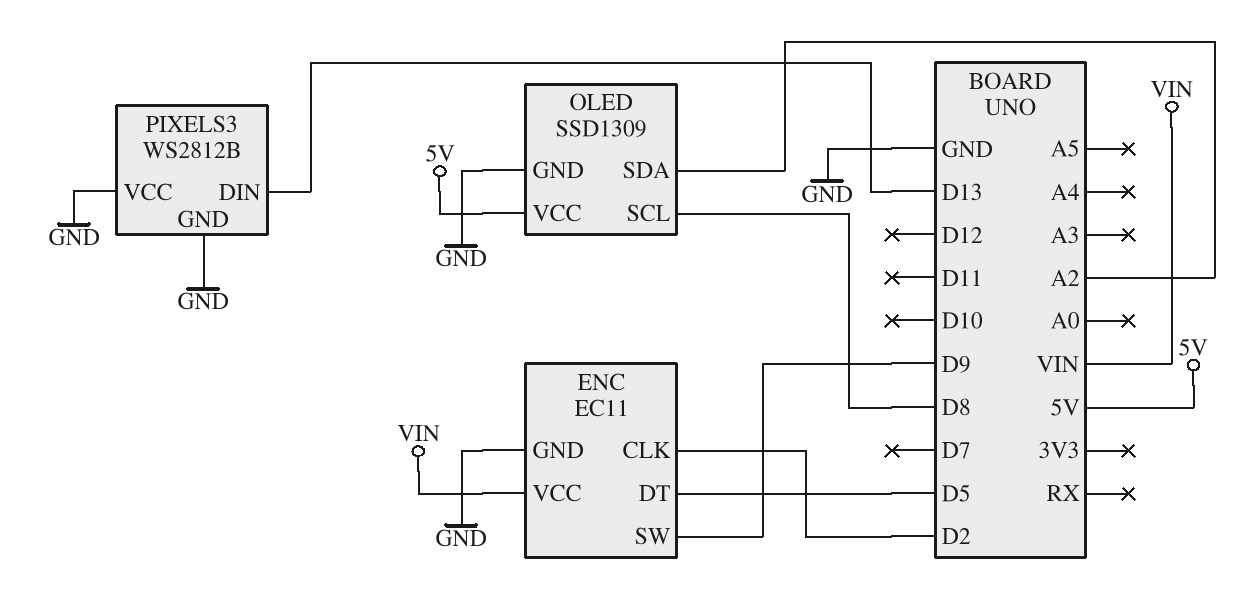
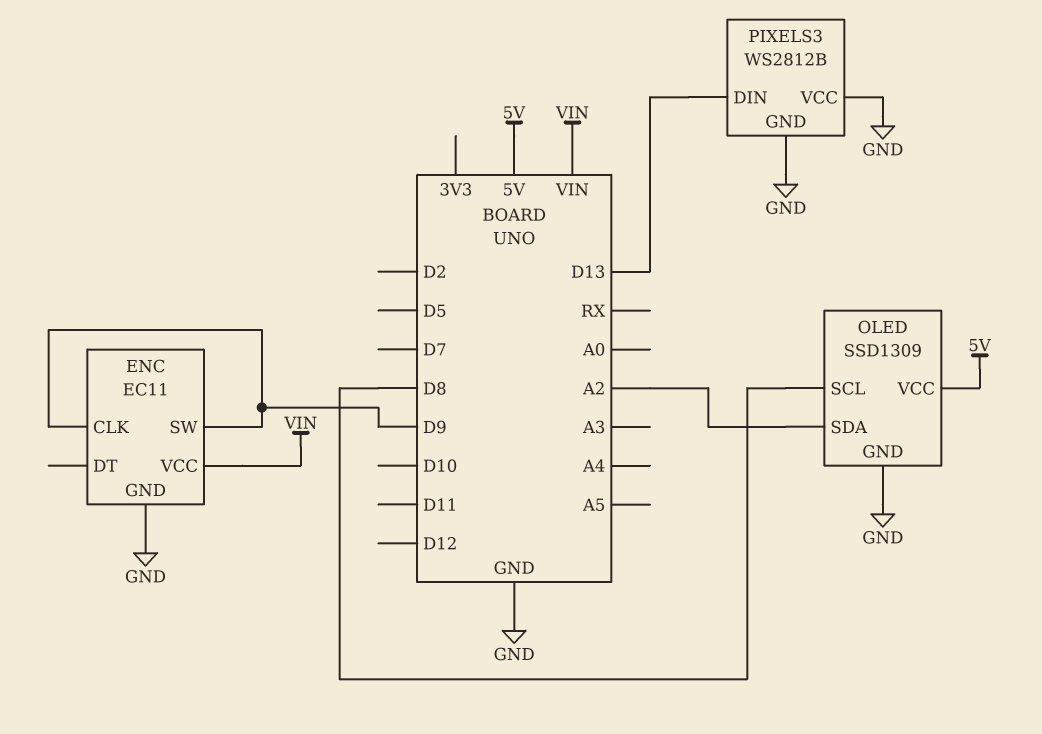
ENC pin CLK: D2 -> D9
ENC pin DT: D5 -> none

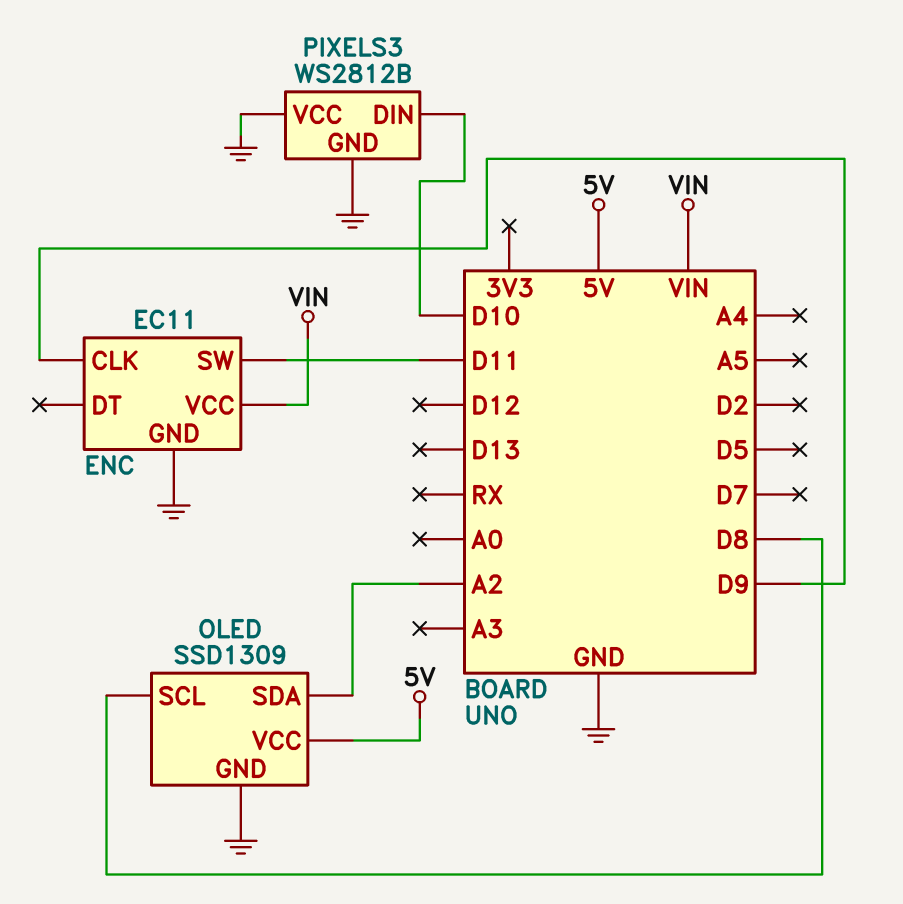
ENC pin SW: D9 -> D11
PIXELS3 pin DIN: D13 -> D10

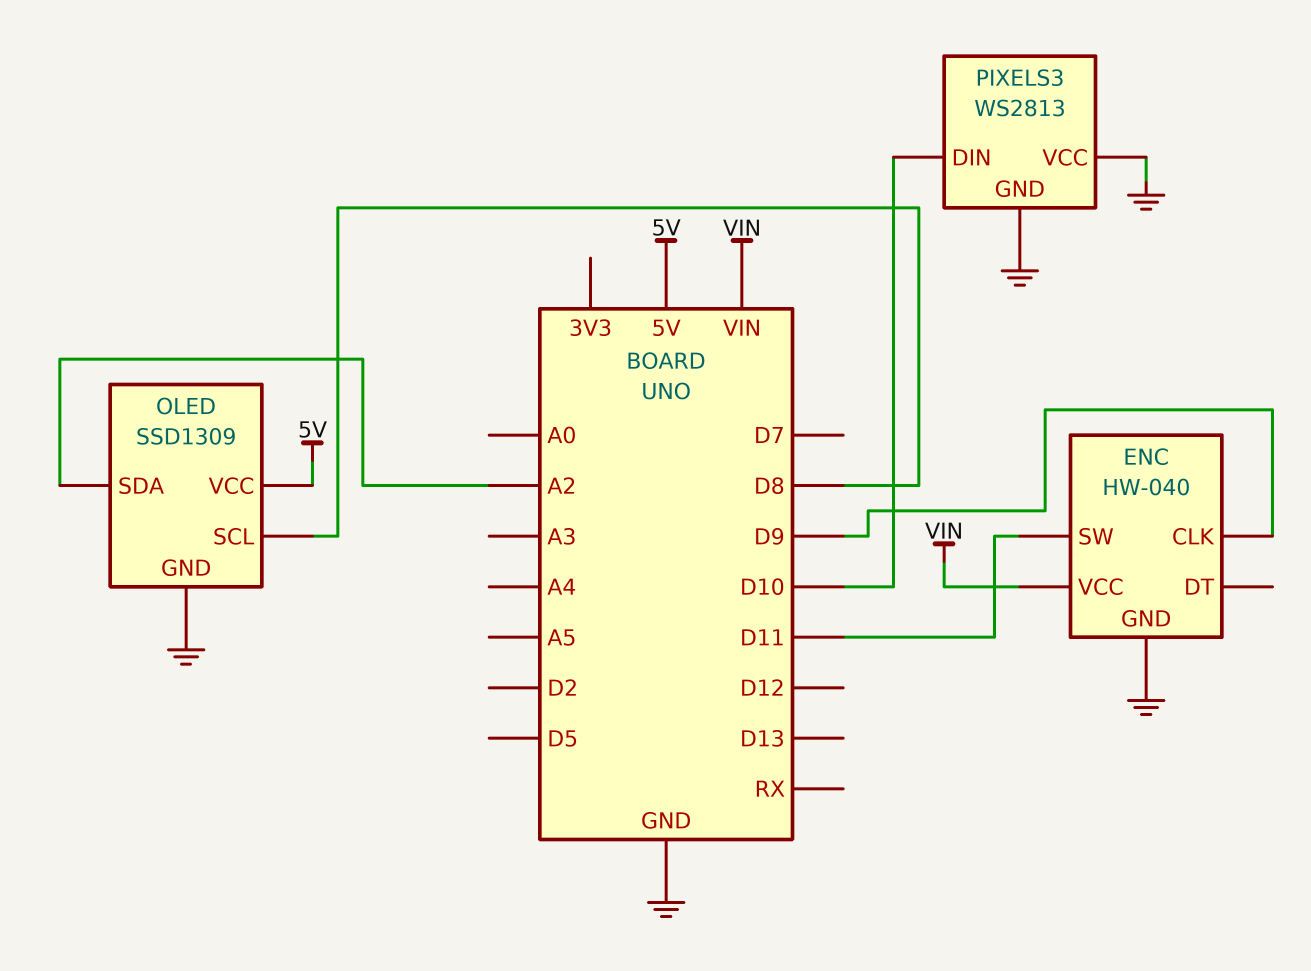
ENC: EC11 -> HW-040
PIXELS3: WS2812B -> WS2813

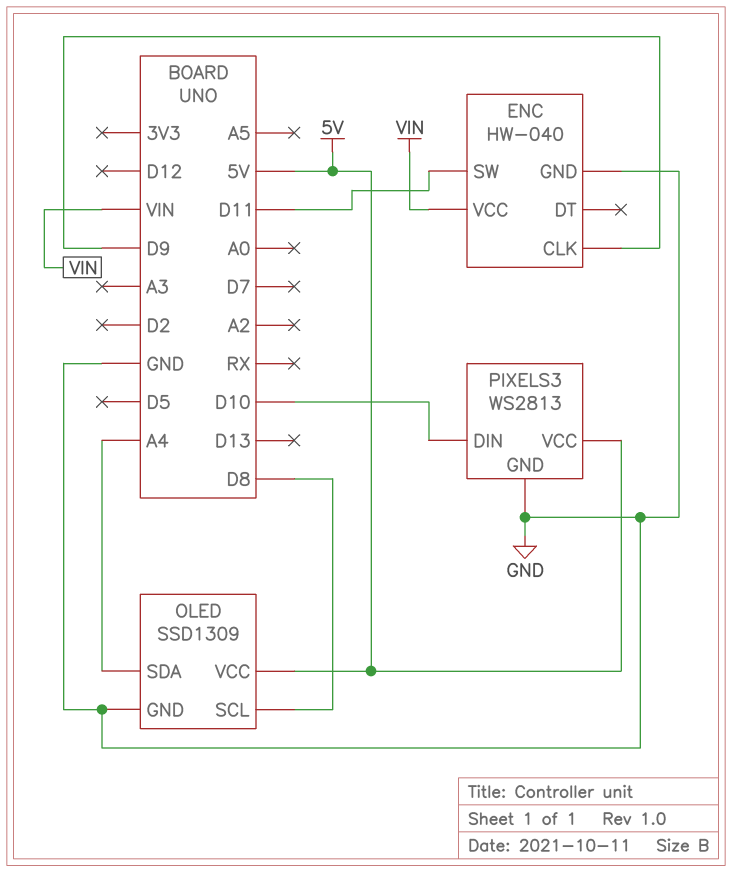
OLED pin SDA: A2 -> A4
PIXELS3 pin VCC: GND -> 5V

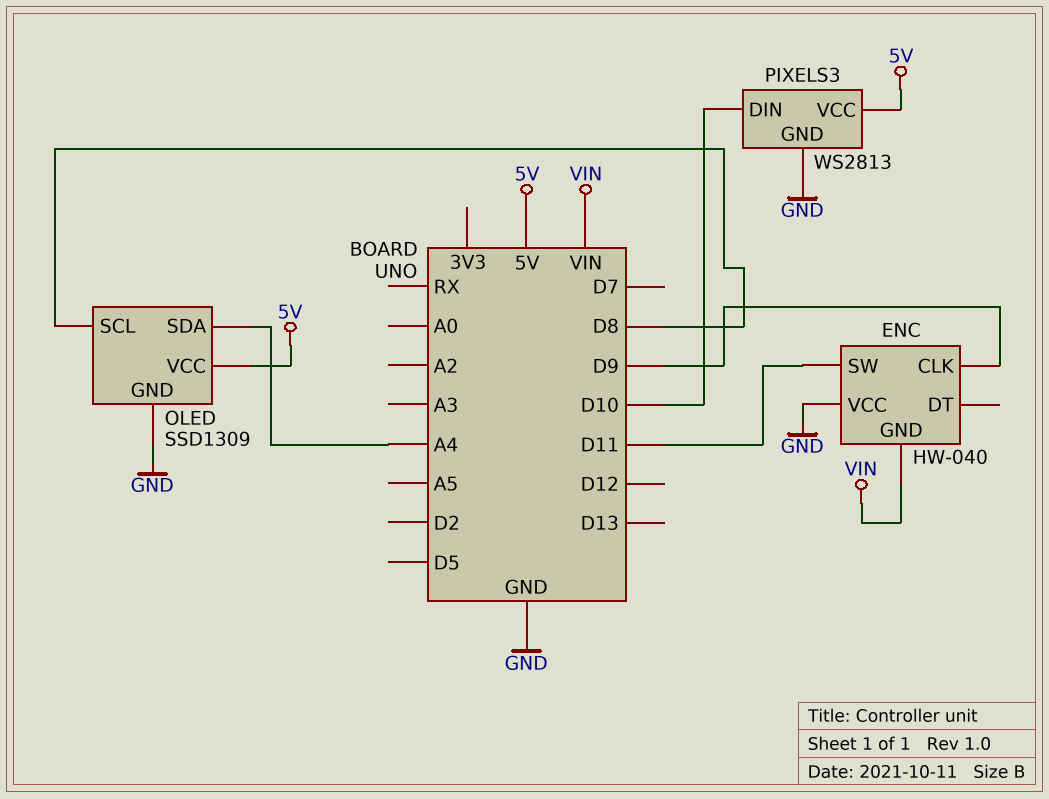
ENC pin GND: GND -> VIN
ENC pin VCC: VIN -> GND

